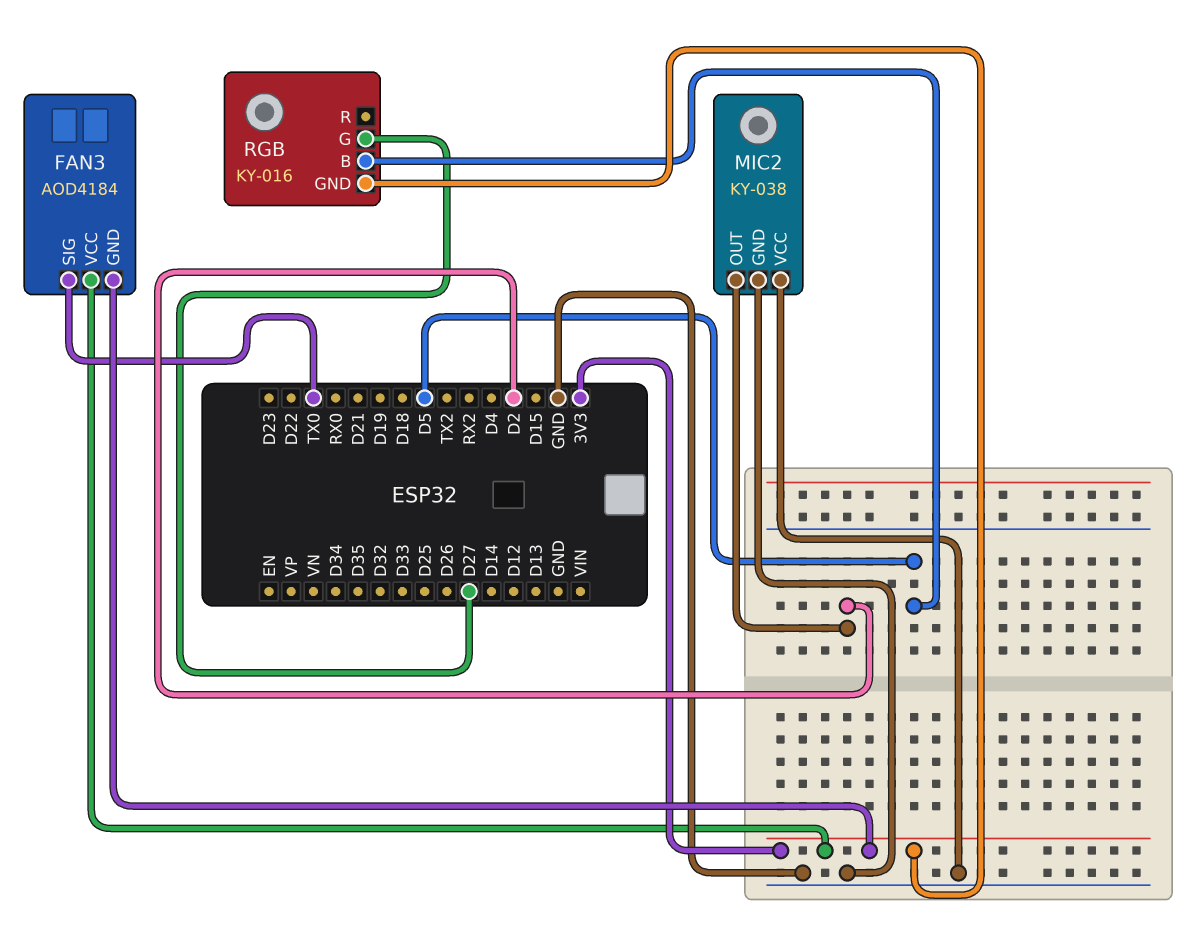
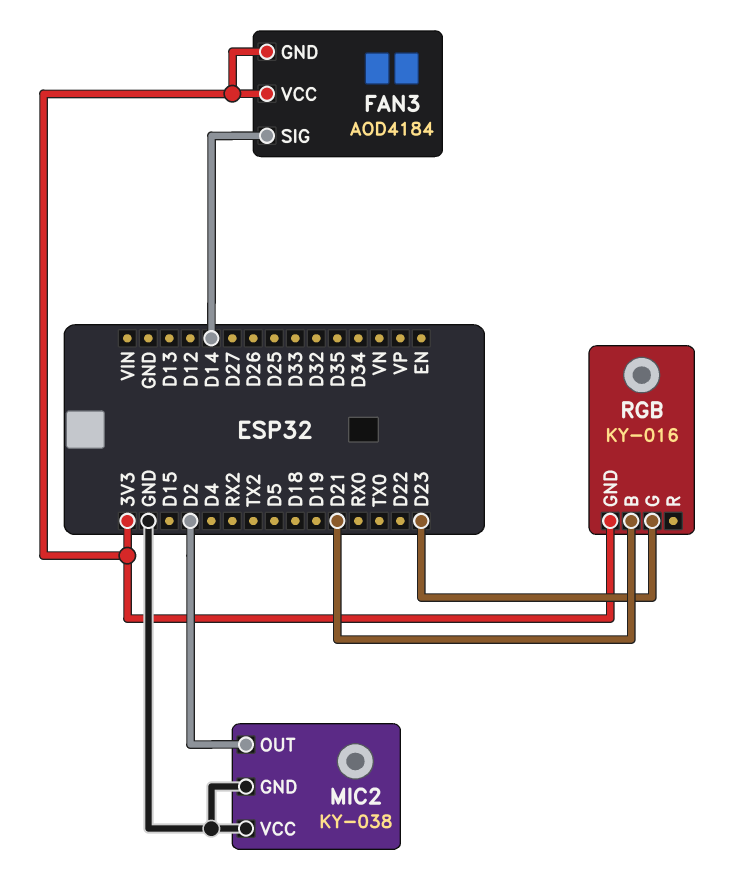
FAN3 pin SIG: TX0 -> D14
RGB pin B: D5 -> D21
RGB pin G: D27 -> D23

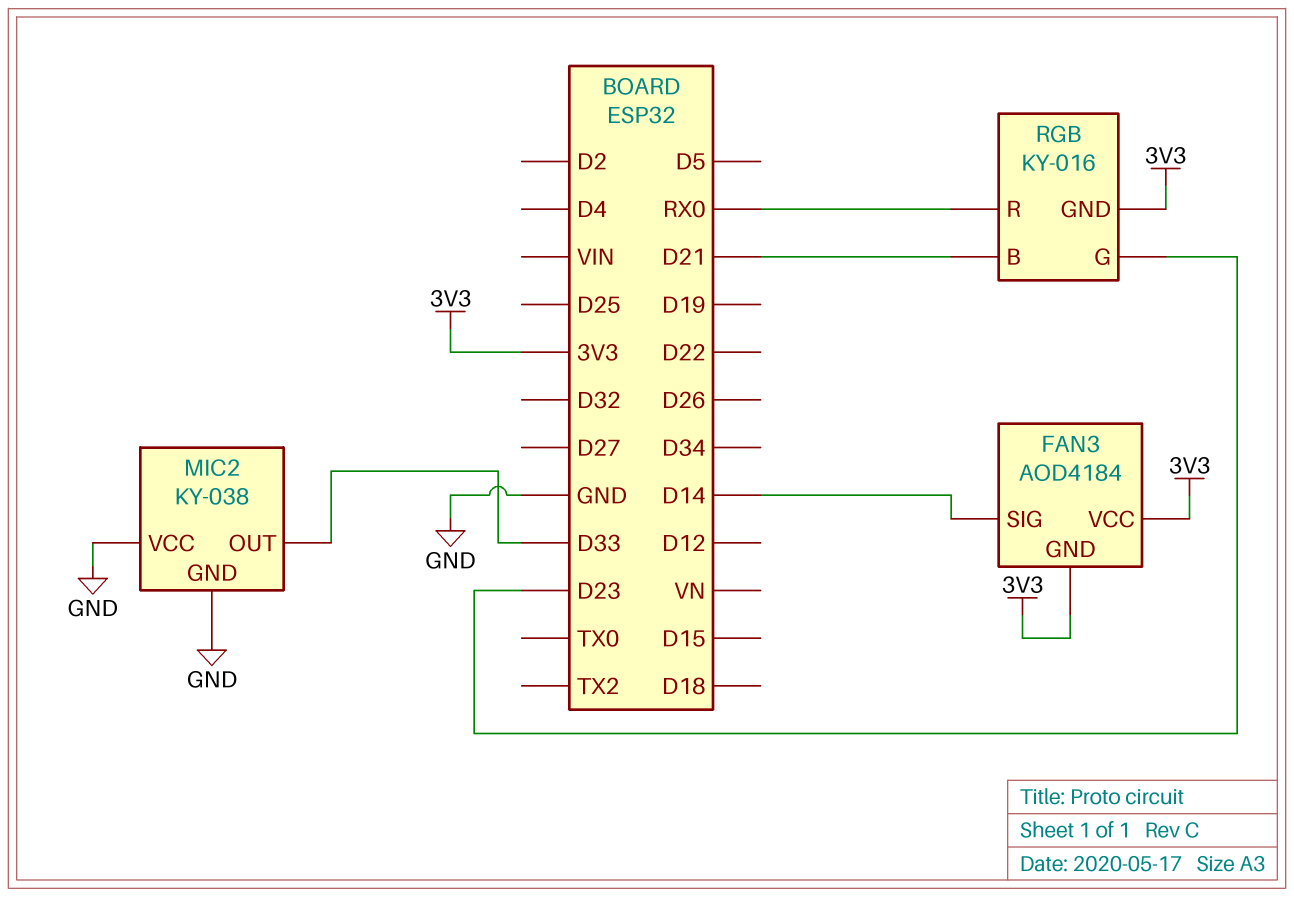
MIC2 pin OUT: D2 -> D33
RGB pin R: none -> RX0

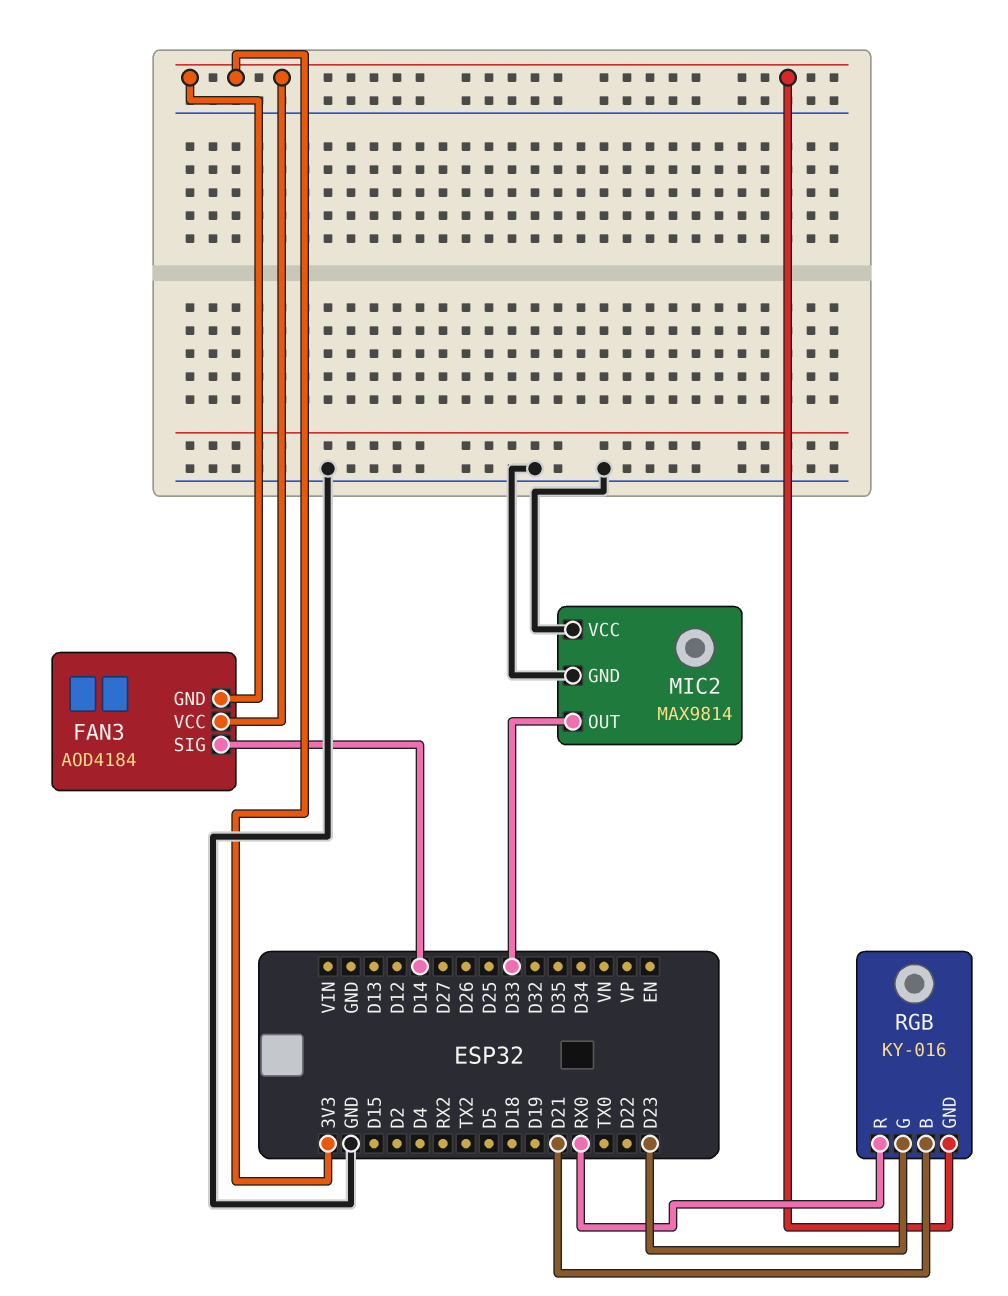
MIC2: KY-038 -> MAX9814

